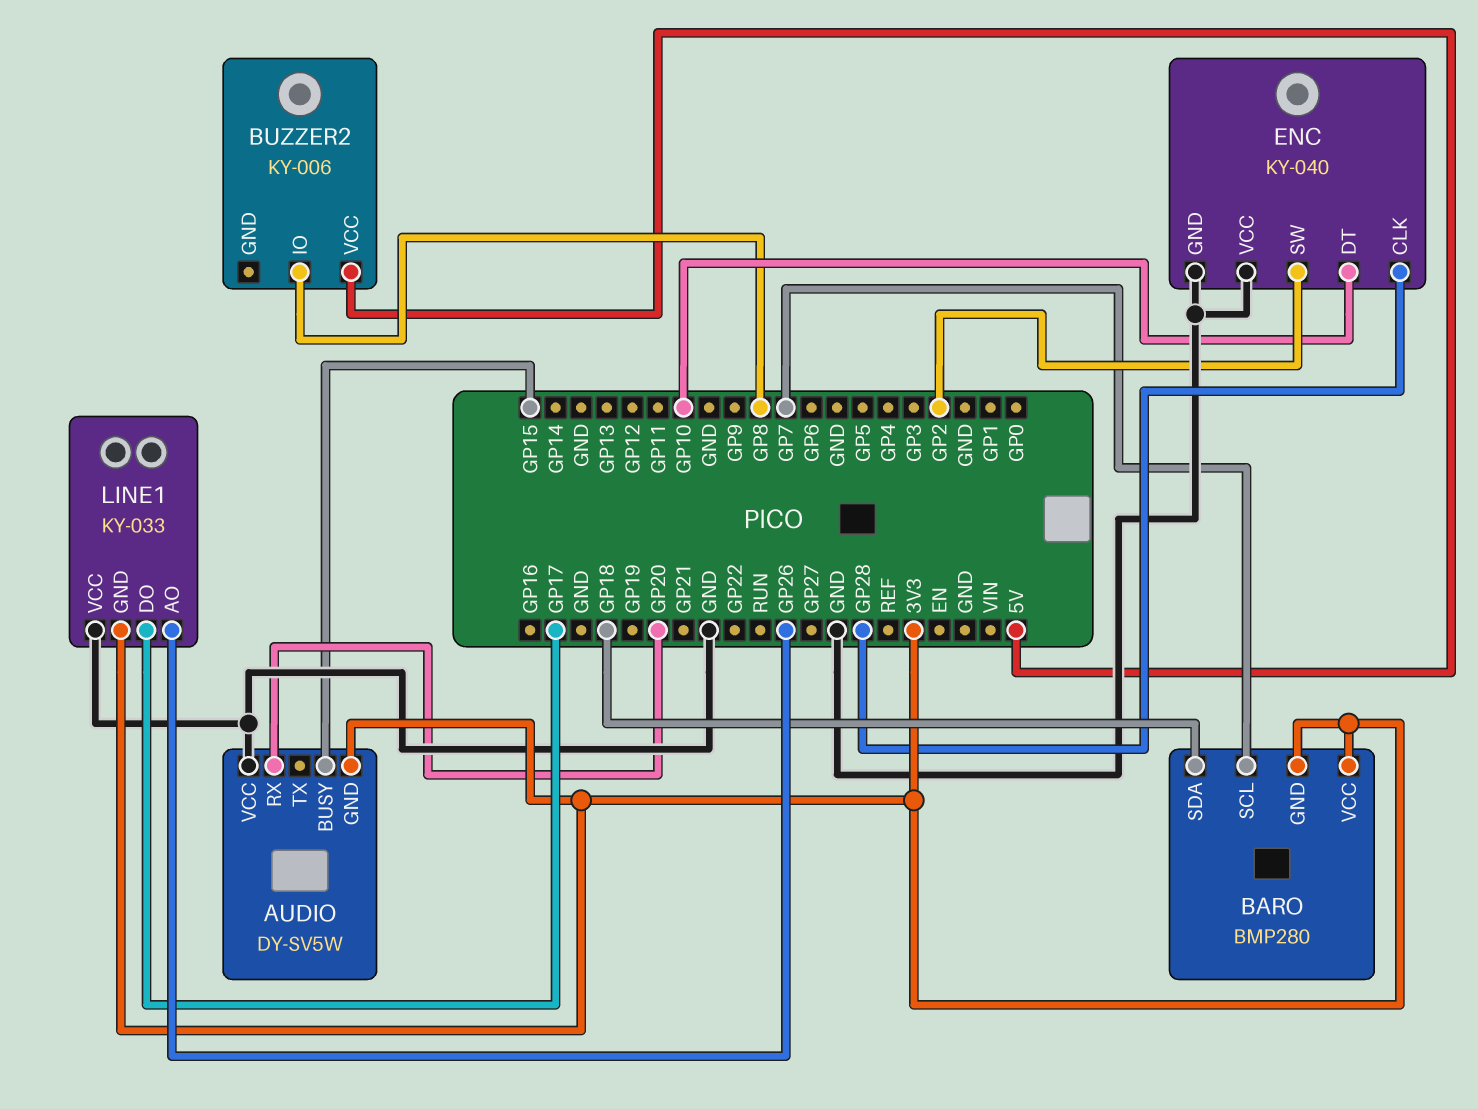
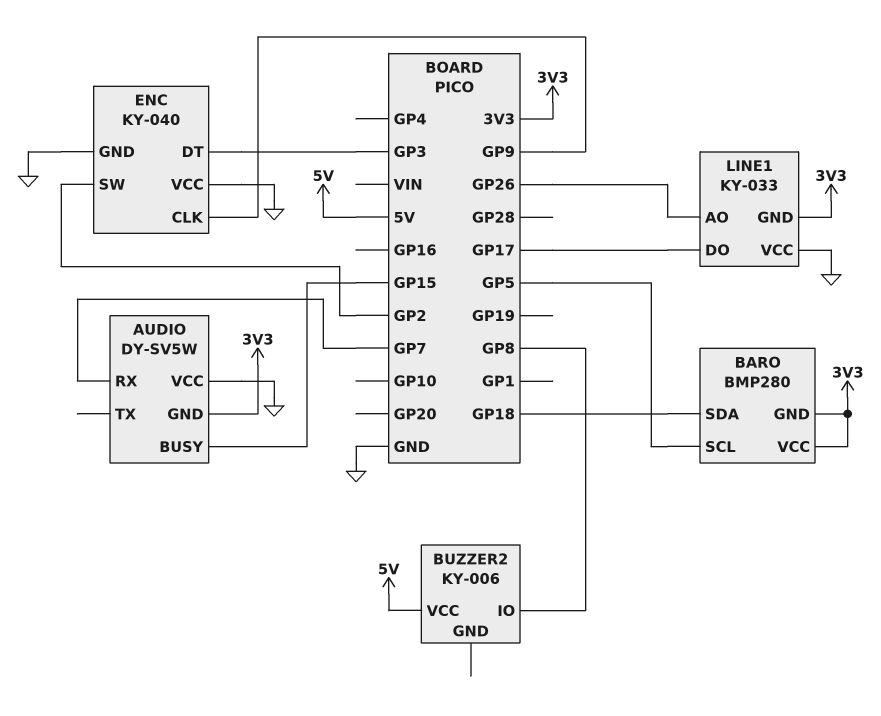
AUDIO pin RX: GP20 -> GP7
BARO pin SCL: GP7 -> GP5
ENC pin CLK: GP28 -> GP9
ENC pin DT: GP10 -> GP3

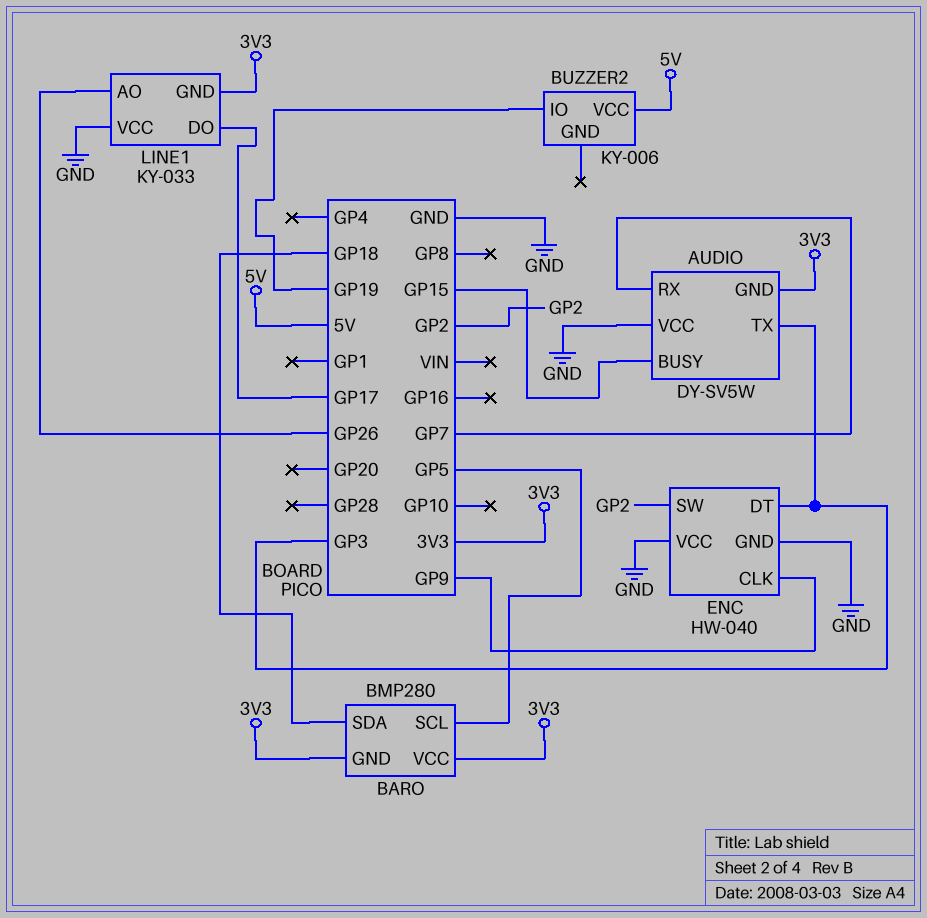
AUDIO pin TX: none -> GP3
BUZZER2 pin IO: GP8 -> GP19
ENC: KY-040 -> HW-040

